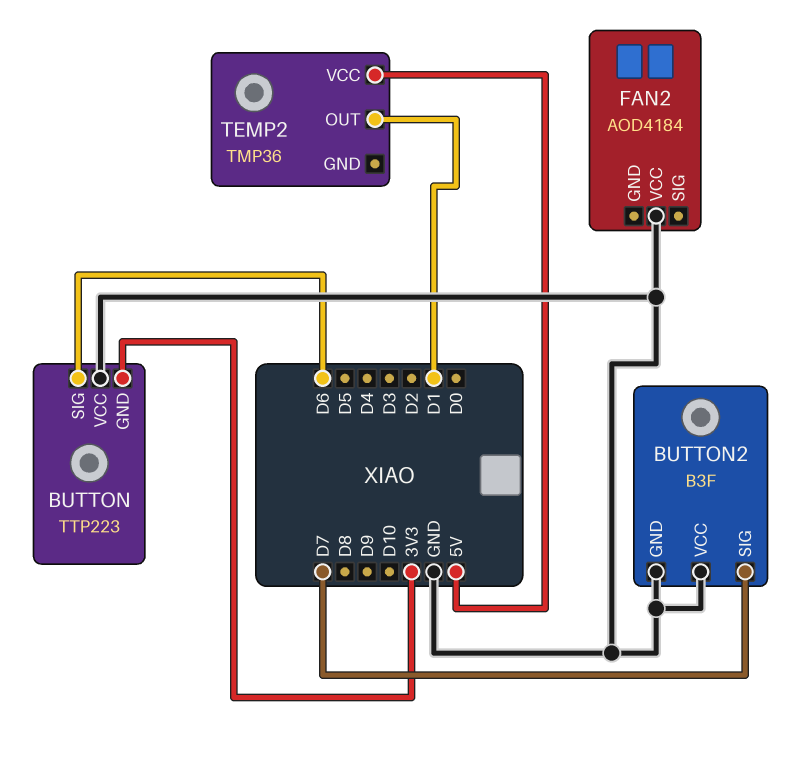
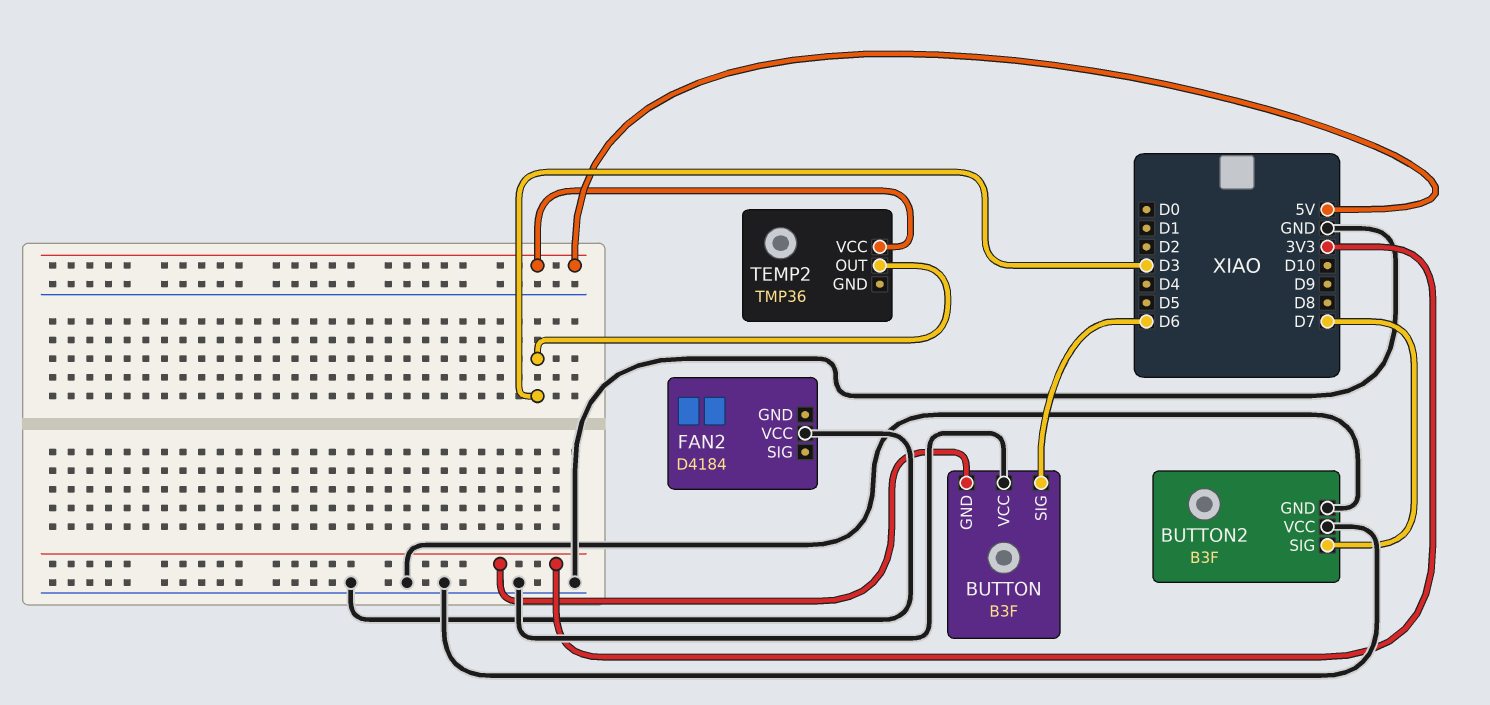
BUTTON: TTP223 -> B3F
FAN2: AOD4184 -> D4184
TEMP2 pin OUT: D1 -> D3

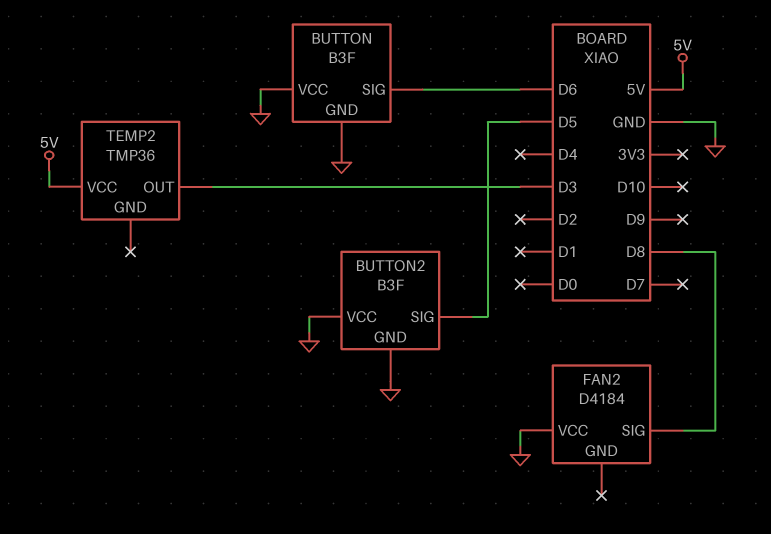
BUTTON pin GND: 3V3 -> GND
BUTTON2 pin SIG: D7 -> D5
FAN2 pin SIG: none -> D8

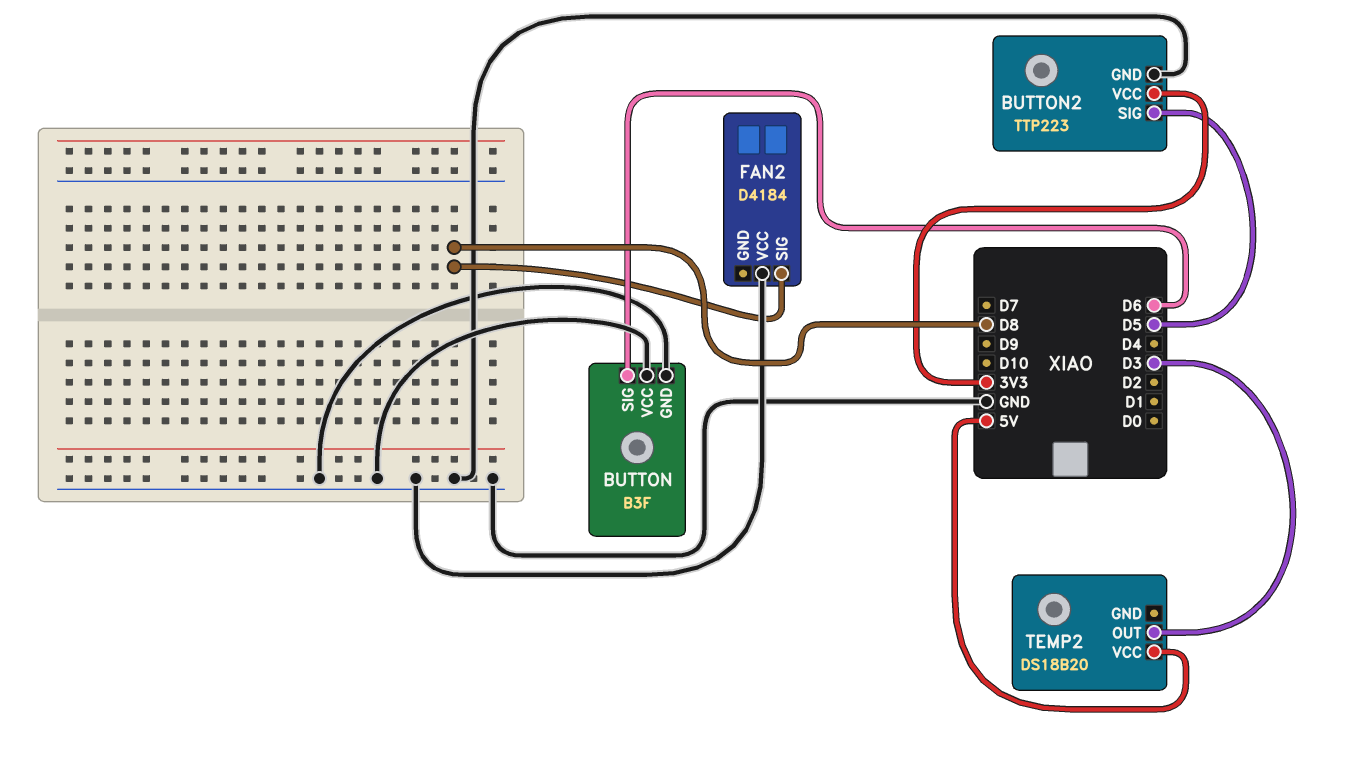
BUTTON2: B3F -> TTP223
BUTTON2 pin VCC: GND -> 3V3
TEMP2: TMP36 -> DS18B20

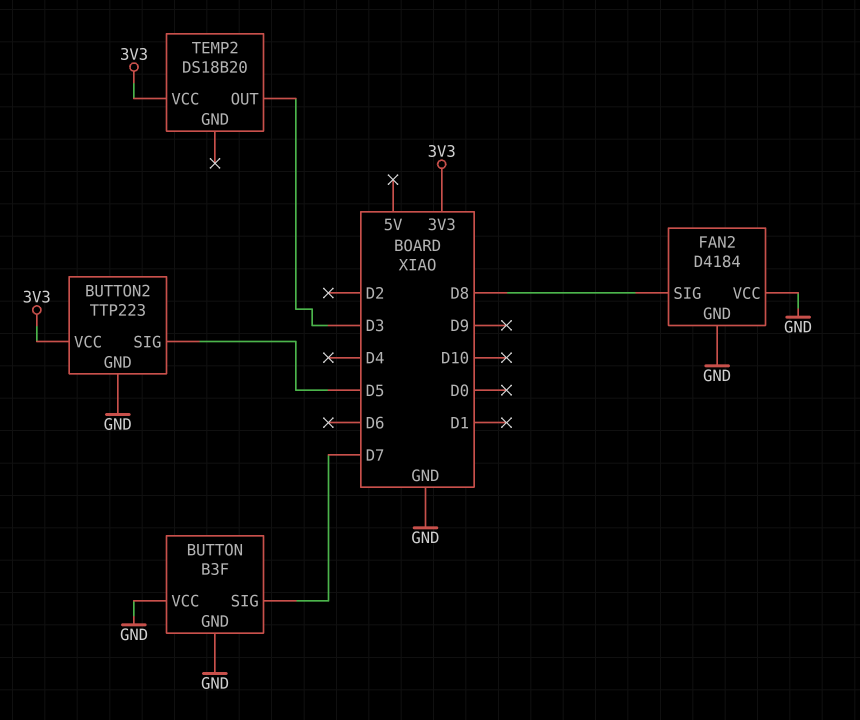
BUTTON pin SIG: D6 -> D7
FAN2 pin GND: none -> GND
TEMP2 pin VCC: 5V -> 3V3

